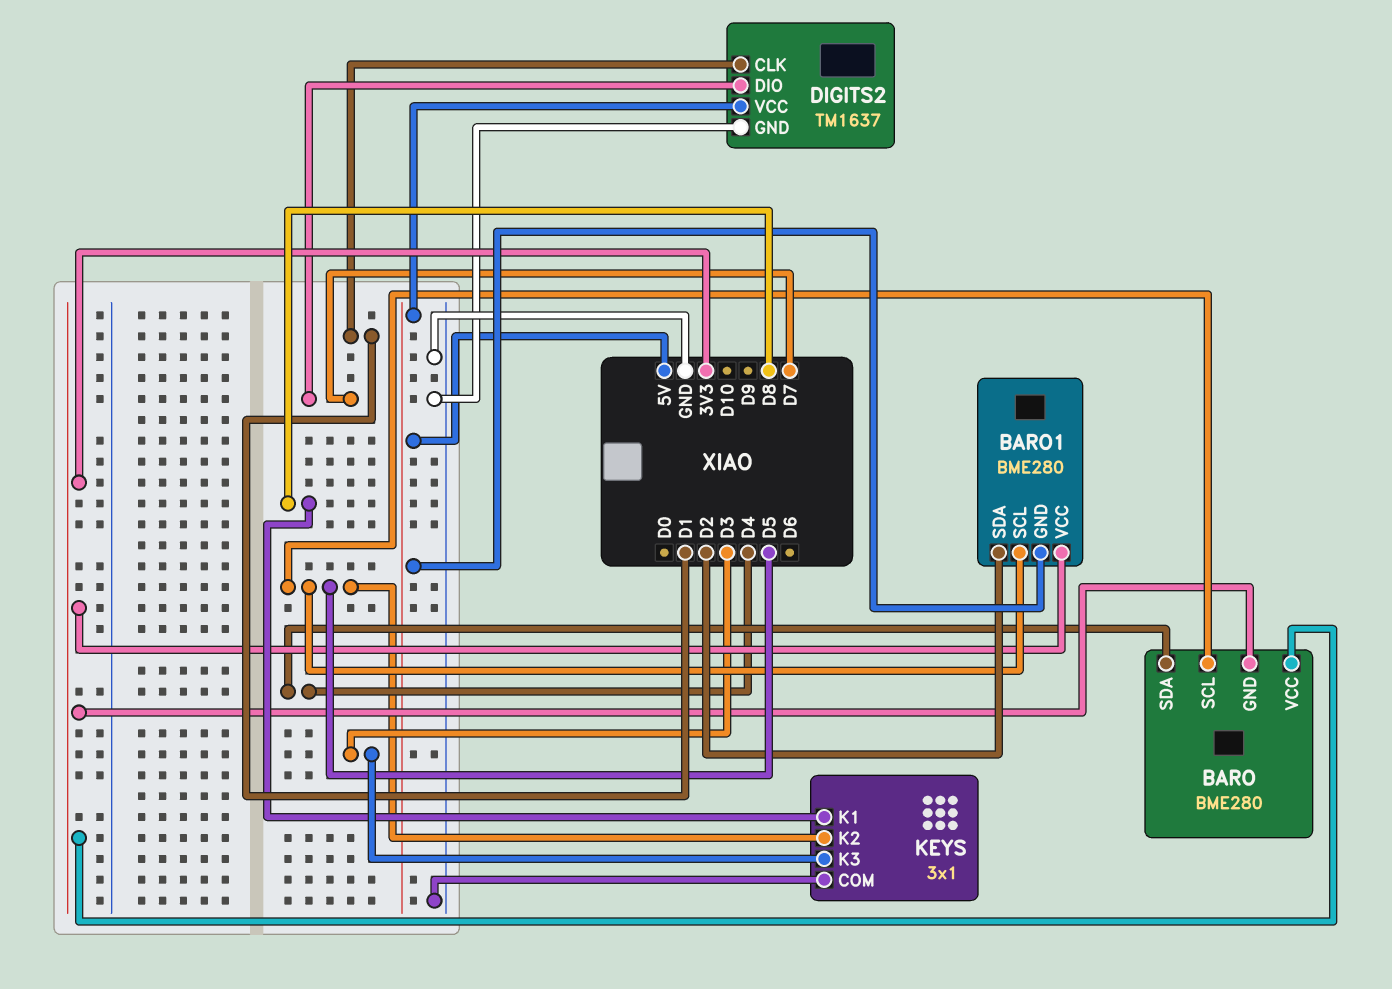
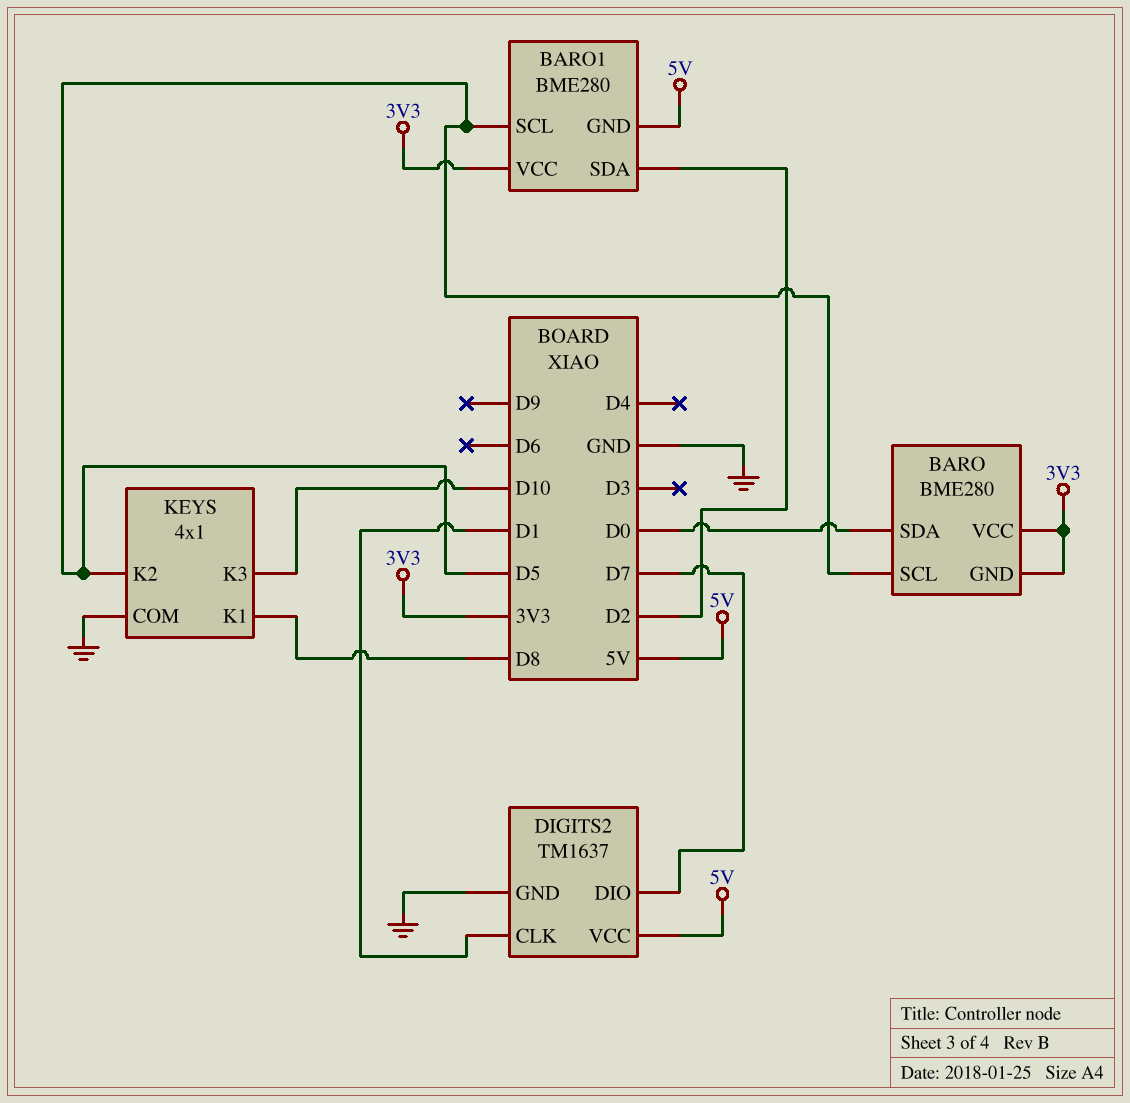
BARO pin SDA: D4 -> D0
KEYS: 3x1 -> 4x1
KEYS pin K3: D3 -> D10

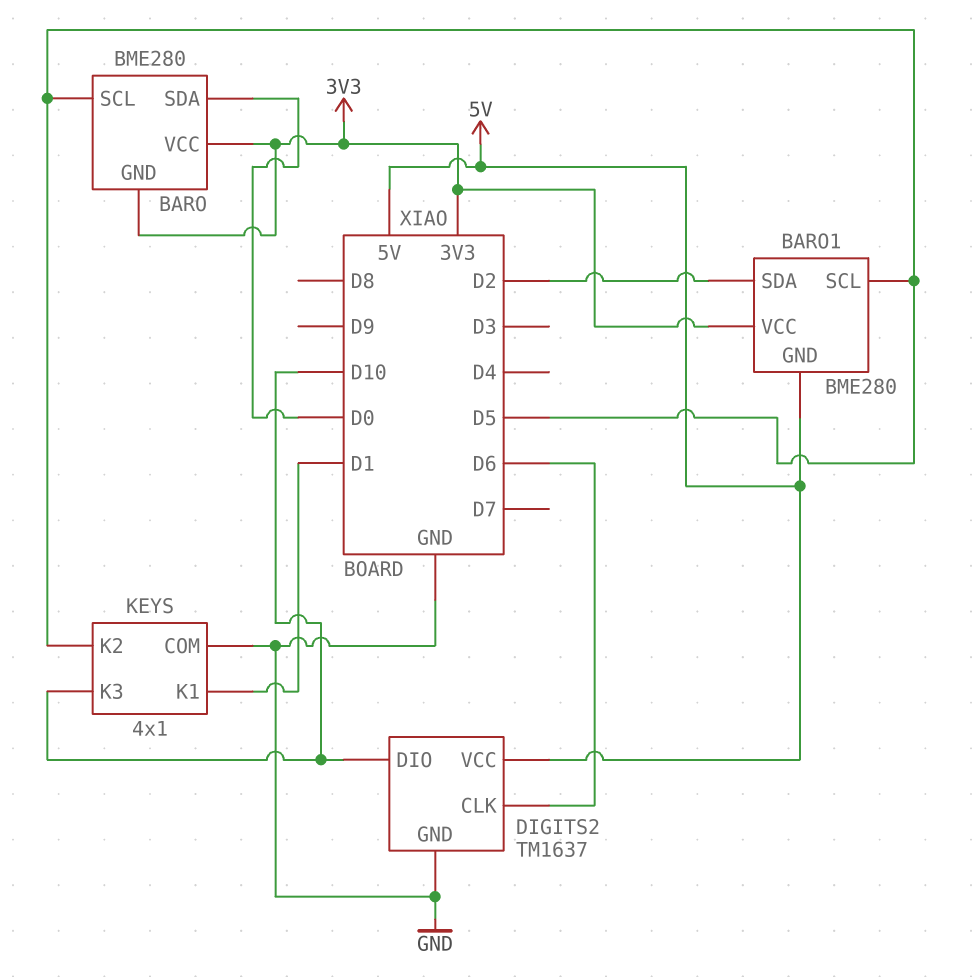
DIGITS2 pin CLK: D1 -> D6
DIGITS2 pin DIO: D7 -> D10
KEYS pin K1: D8 -> D1

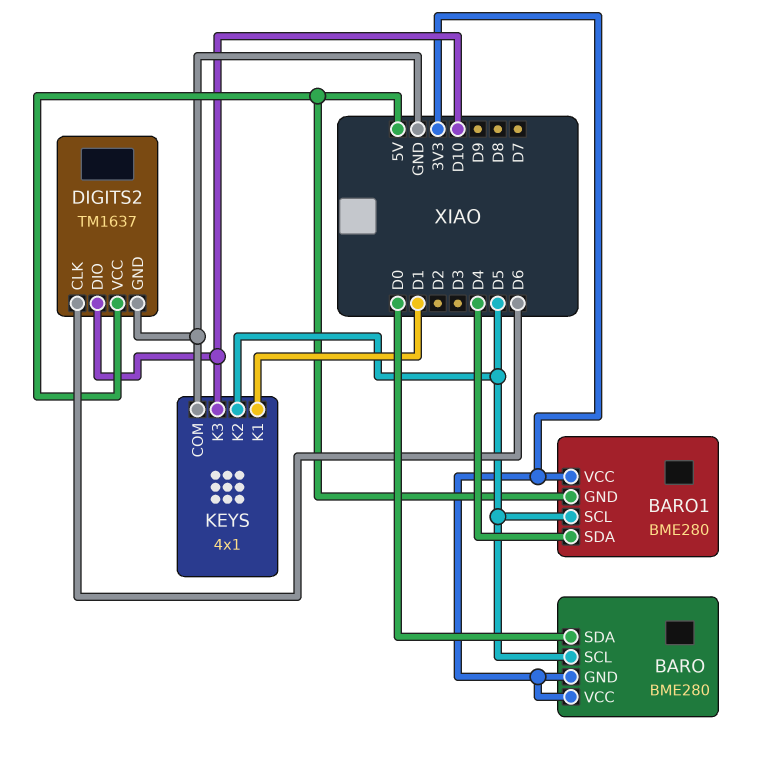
BARO1 pin SDA: D2 -> D4

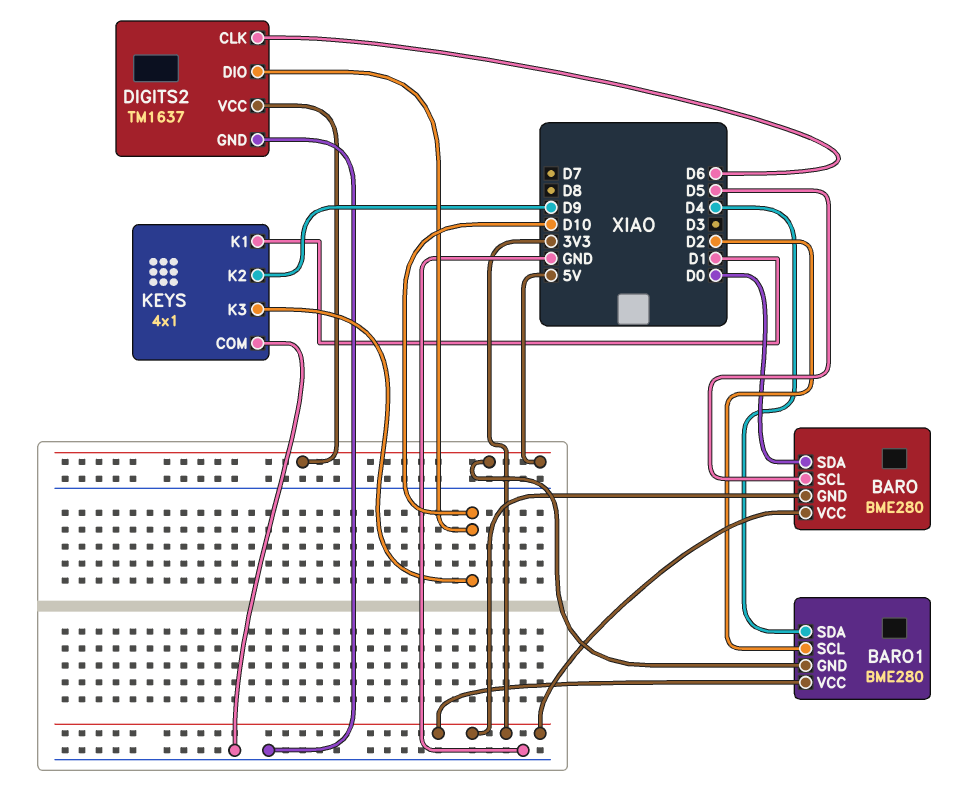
BARO1 pin SCL: D5 -> D2
KEYS pin K2: D5 -> D9

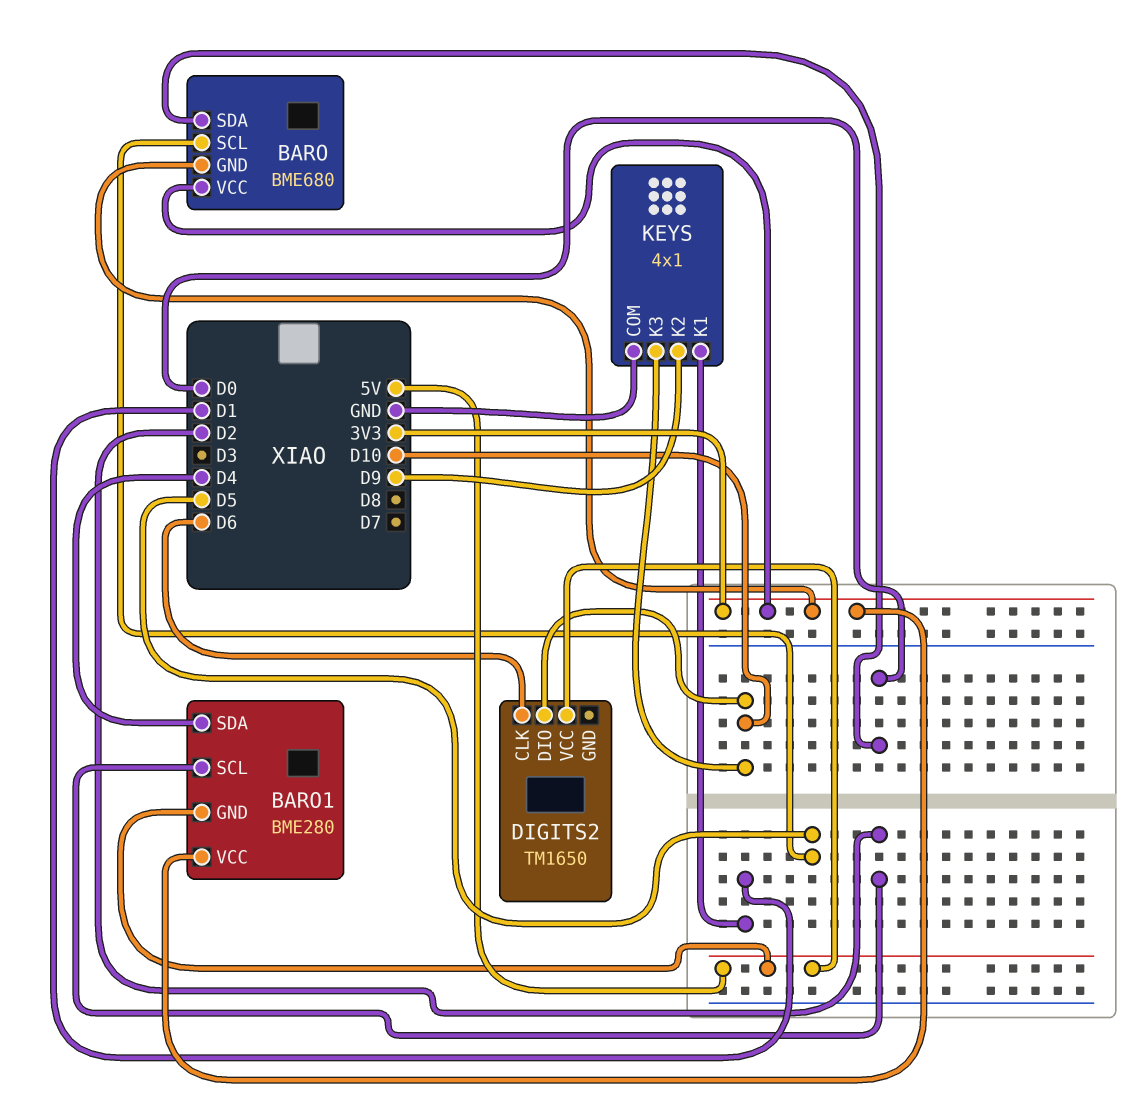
BARO: BME280 -> BME680
DIGITS2: TM1637 -> TM1650
DIGITS2 pin GND: GND -> none

